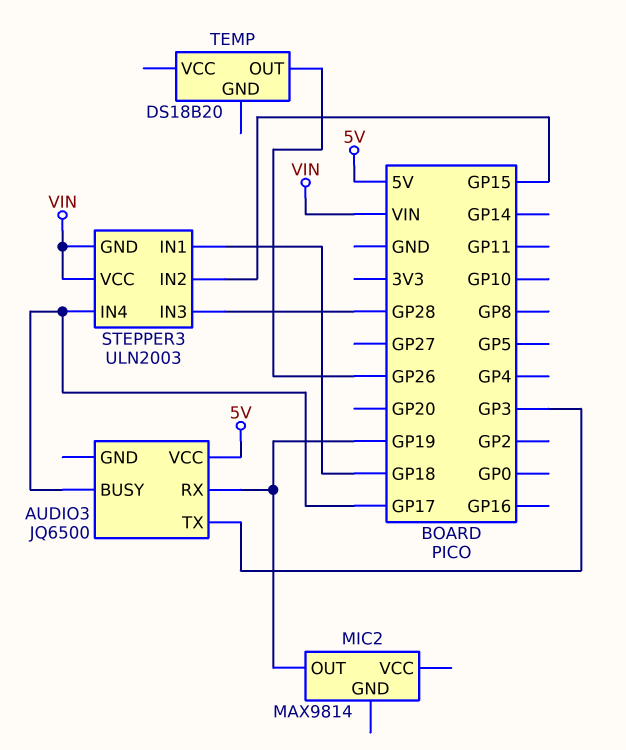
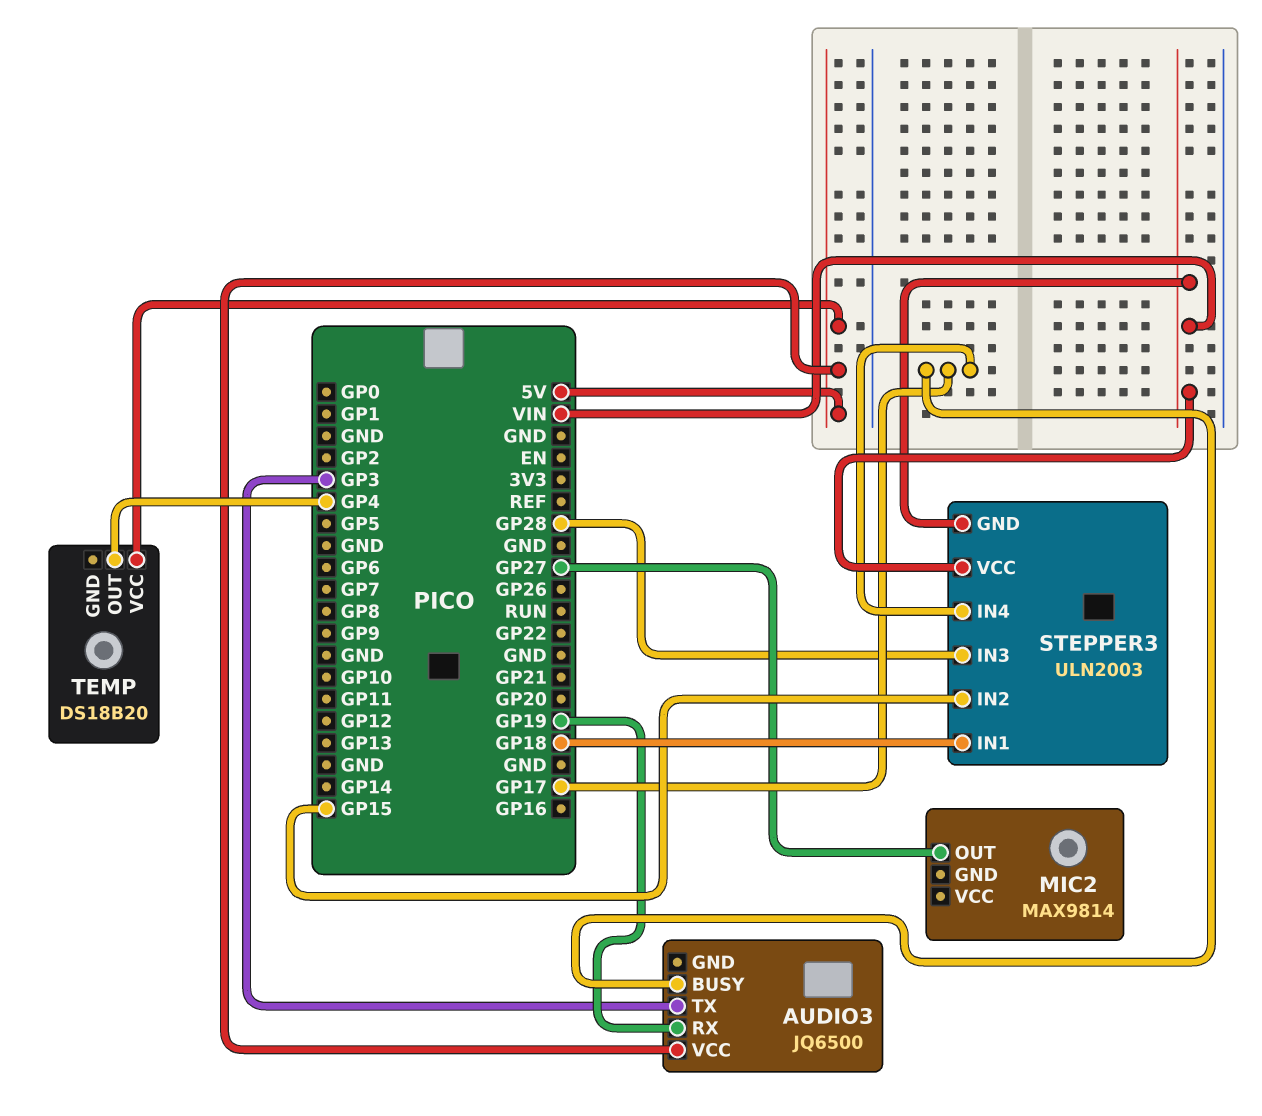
MIC2 pin OUT: GP19 -> GP27
TEMP pin OUT: GP26 -> GP4
TEMP pin VCC: none -> 5V

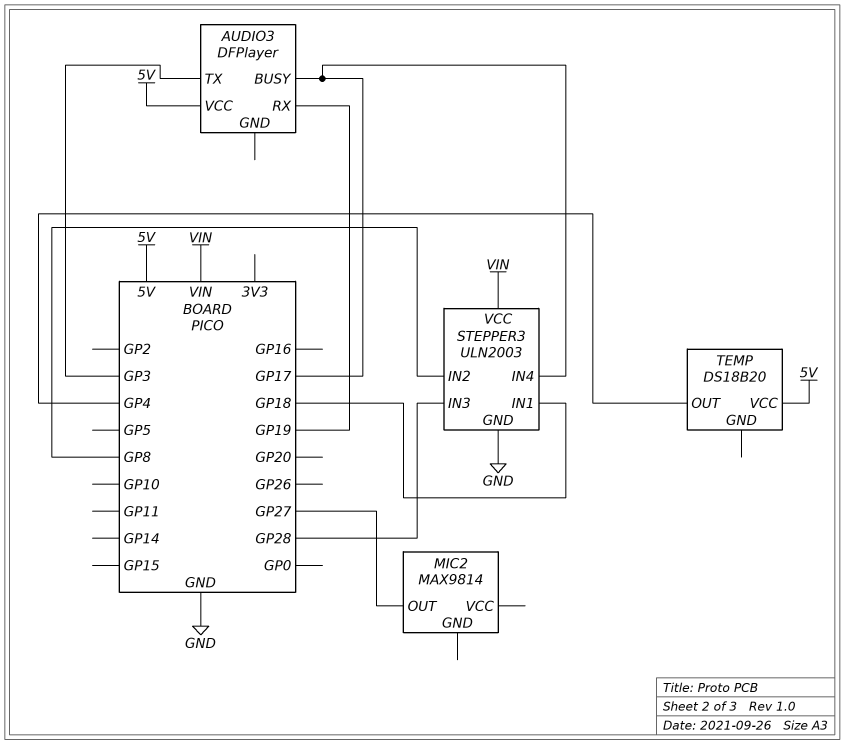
AUDIO3: JQ6500 -> DFPlayer
STEPPER3 pin GND: VIN -> GND
STEPPER3 pin IN2: GP15 -> GP8

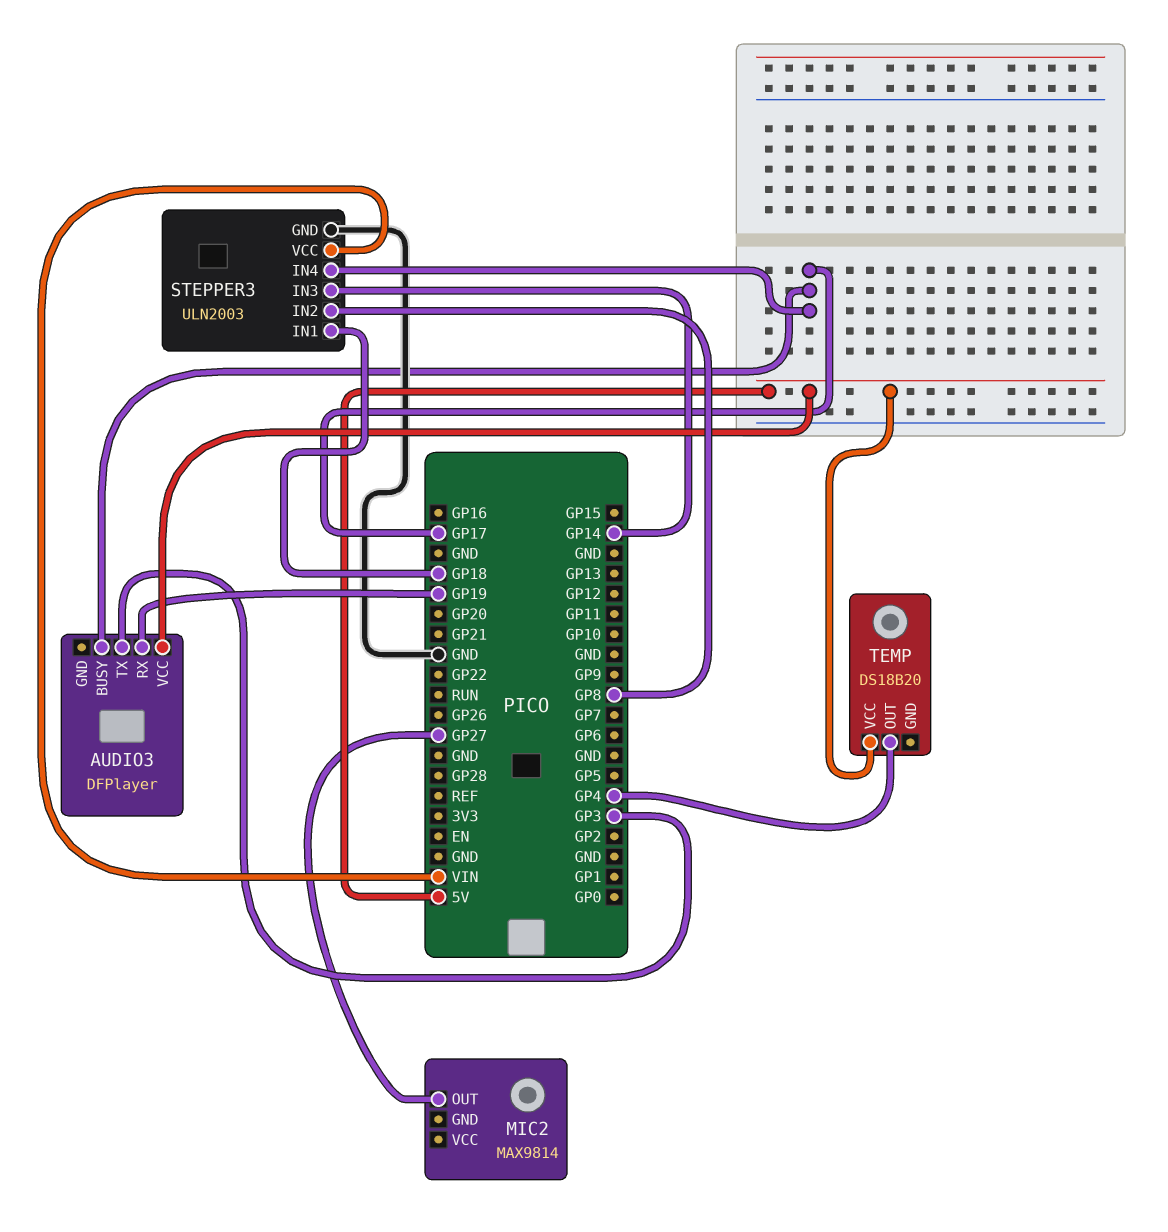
STEPPER3 pin IN3: GP28 -> GP14

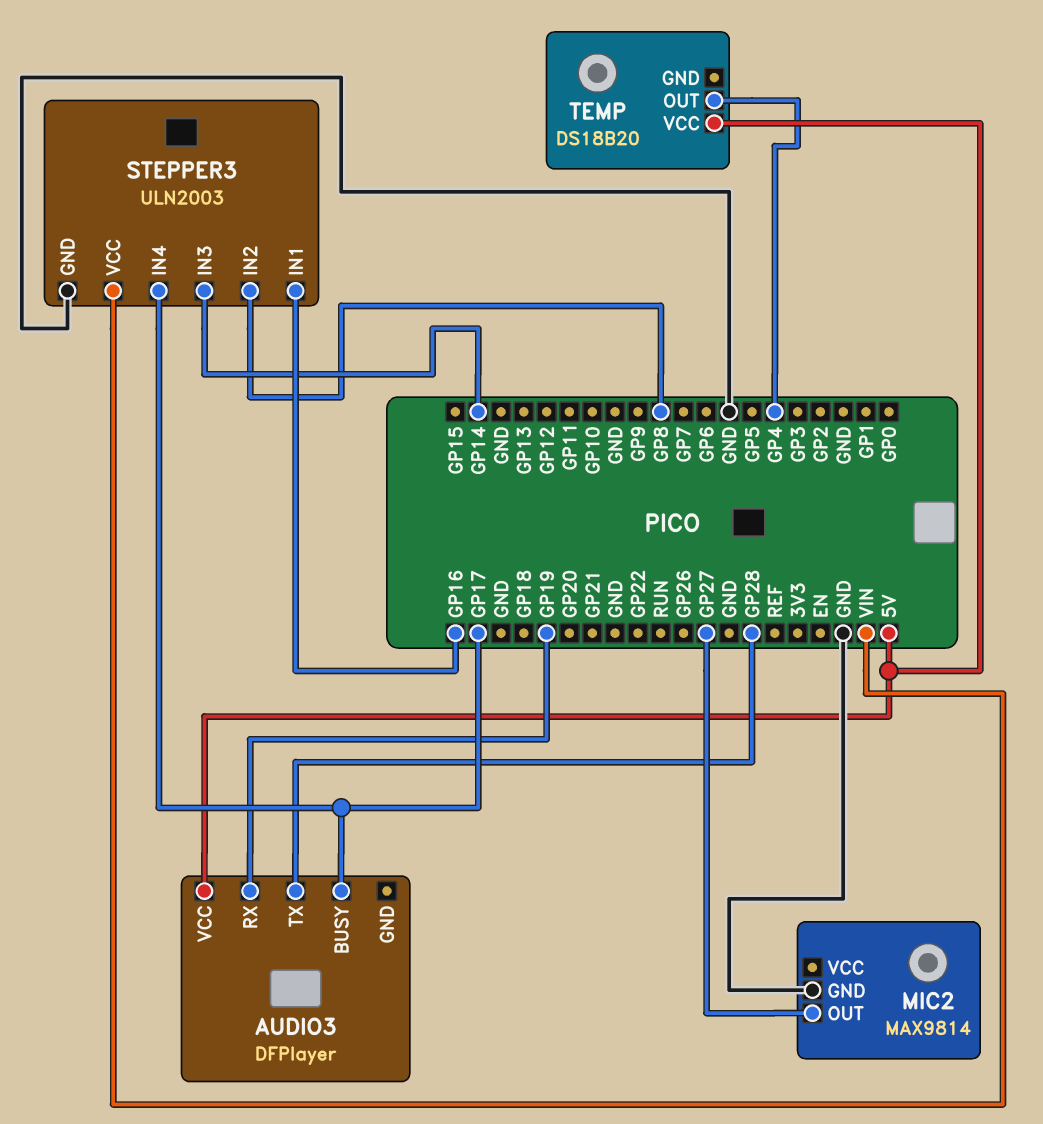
AUDIO3 pin TX: GP3 -> GP28
MIC2 pin GND: none -> GND
STEPPER3 pin IN1: GP18 -> GP16

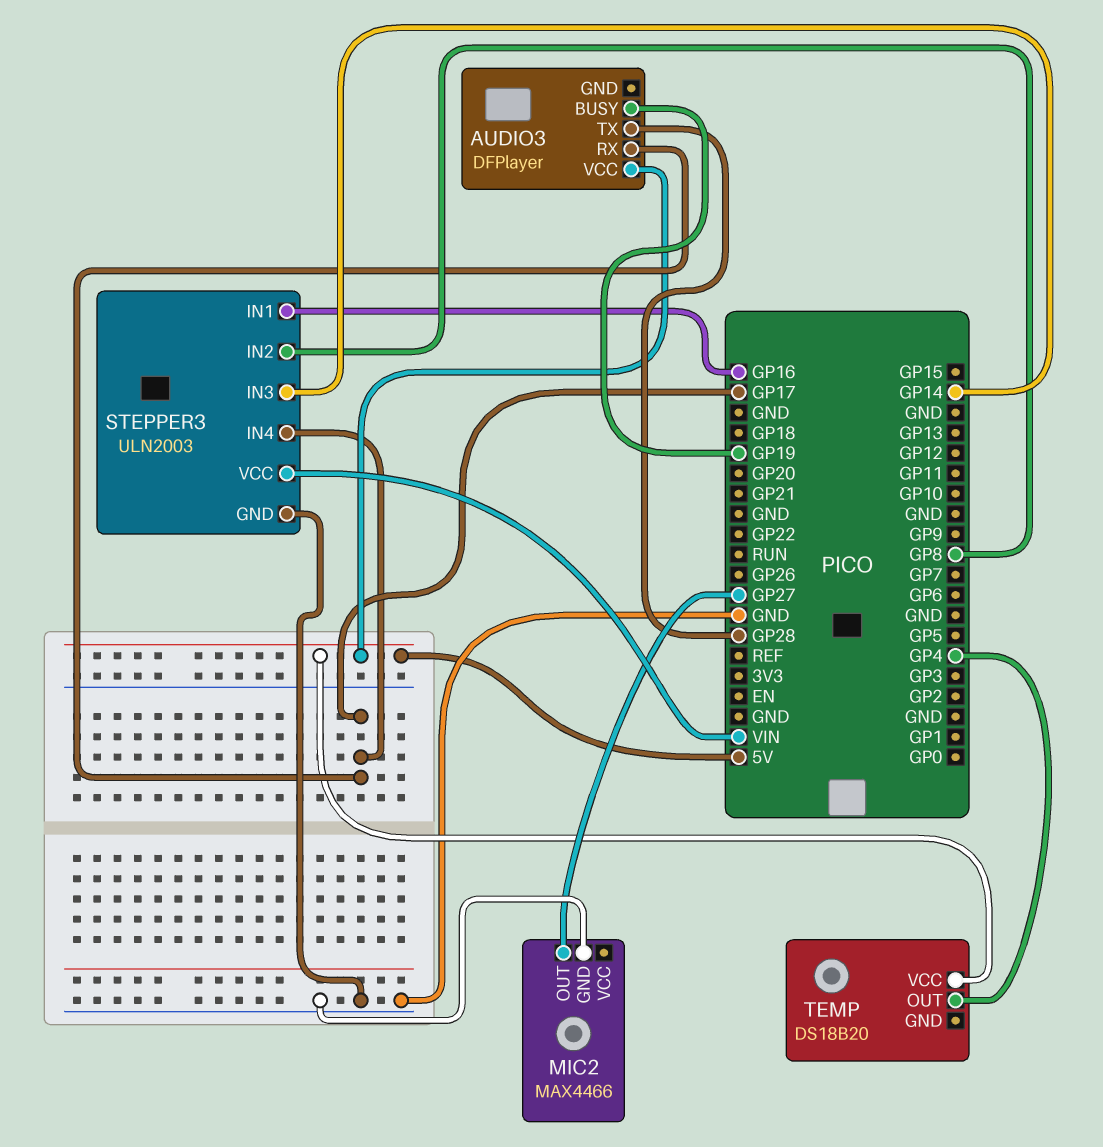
AUDIO3 pin BUSY: GP17 -> GP19
AUDIO3 pin RX: GP19 -> GP17
MIC2: MAX9814 -> MAX4466

